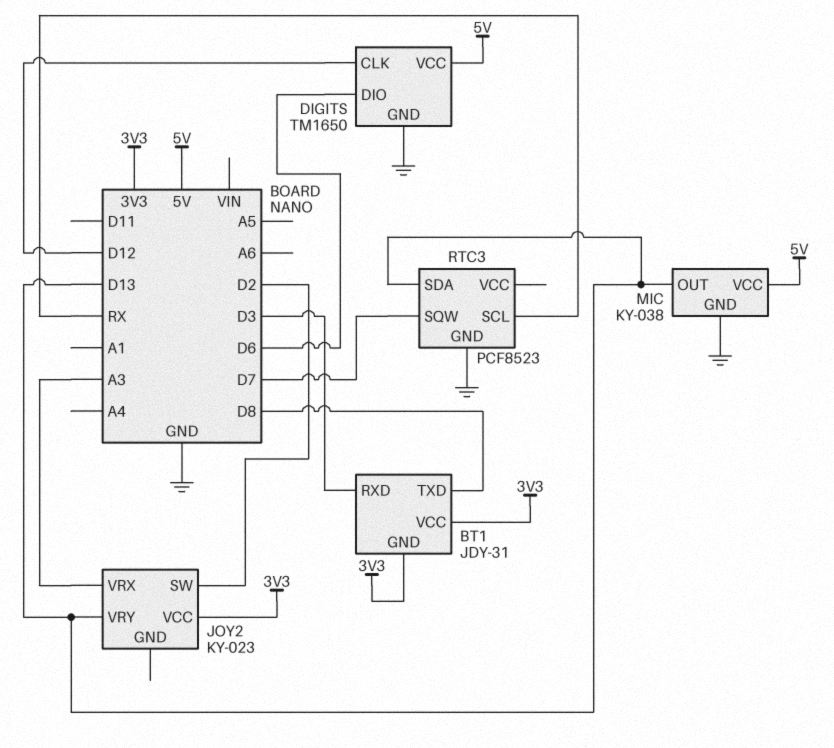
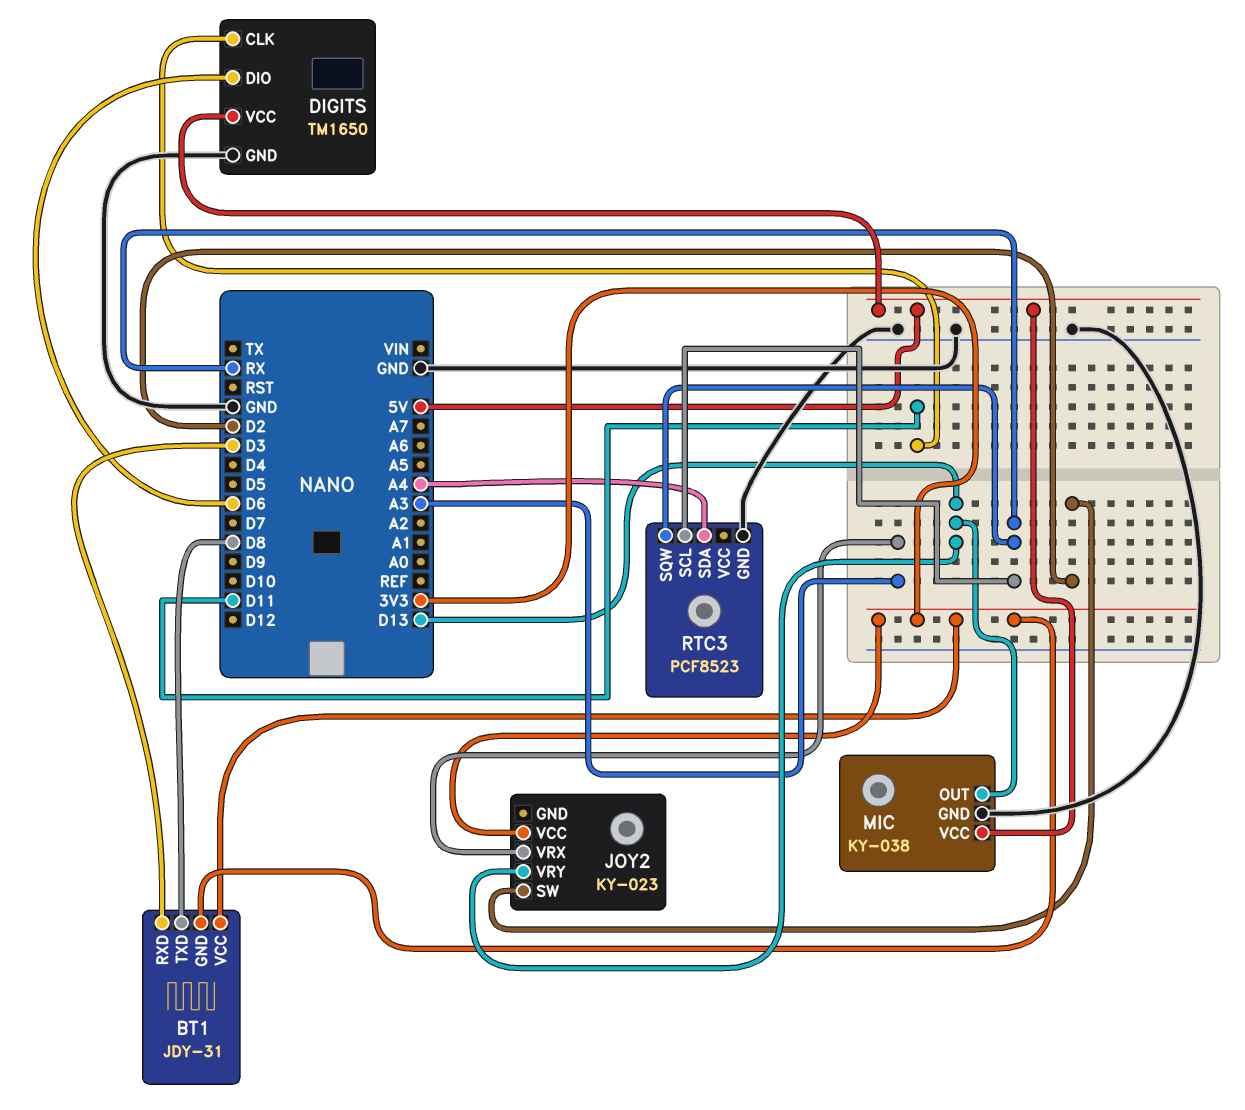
DIGITS pin CLK: D12 -> D11
RTC3 pin SDA: D13 -> A4
RTC3 pin SQW: D7 -> RX

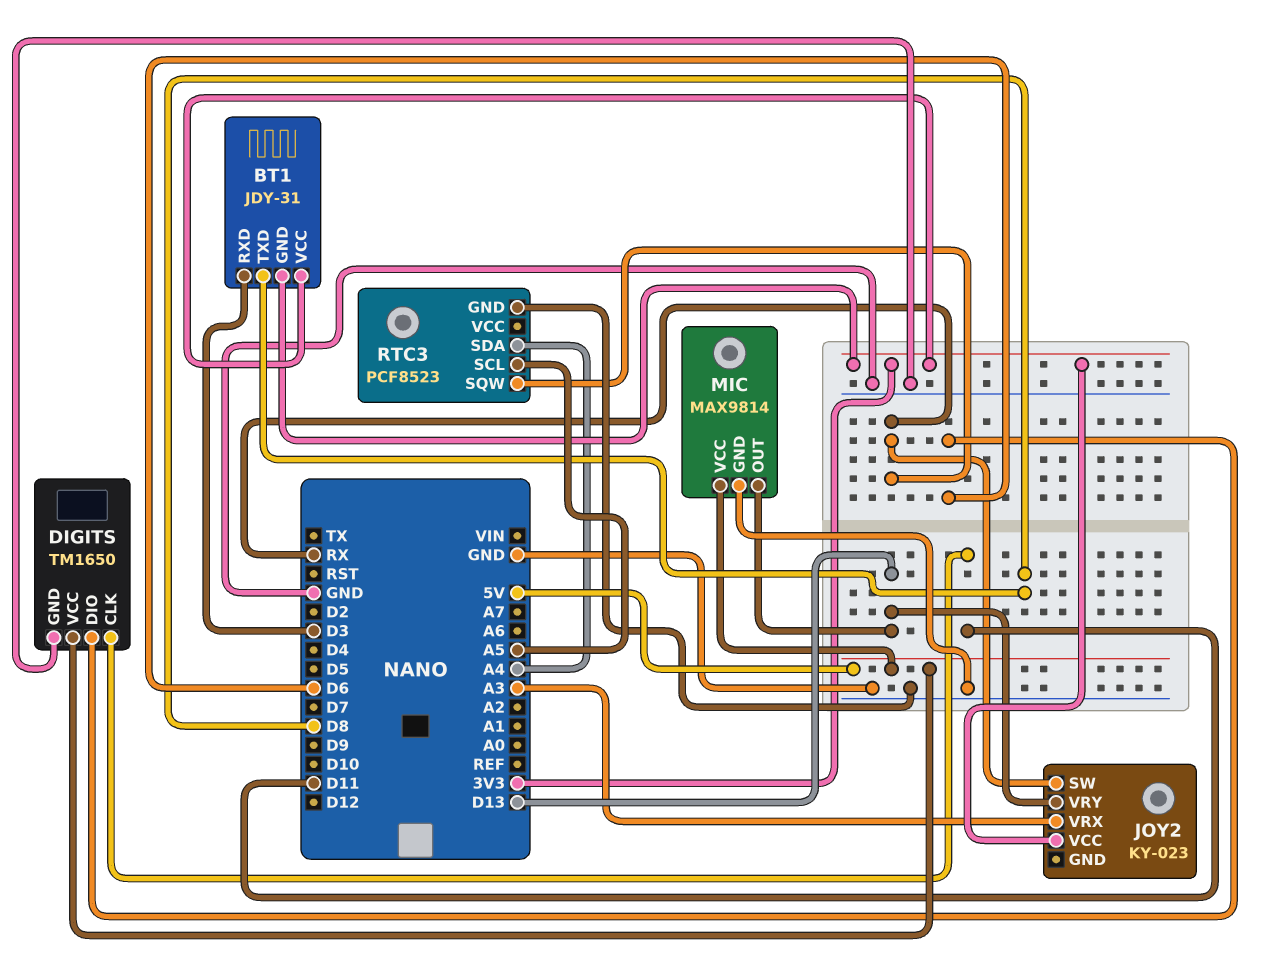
JOY2 pin SW: D2 -> RX
MIC: KY-038 -> MAX9814
RTC3 pin SCL: RX -> A5

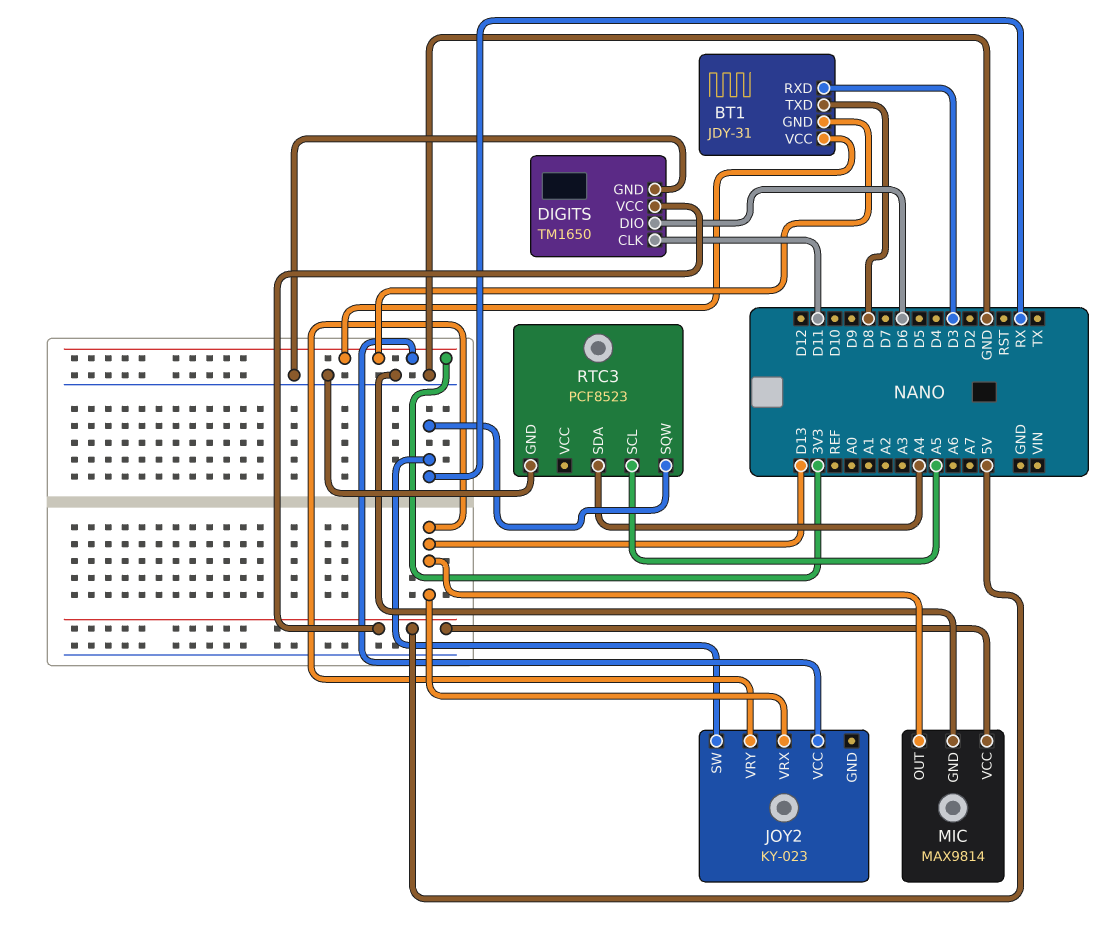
JOY2 pin VRX: A3 -> D13

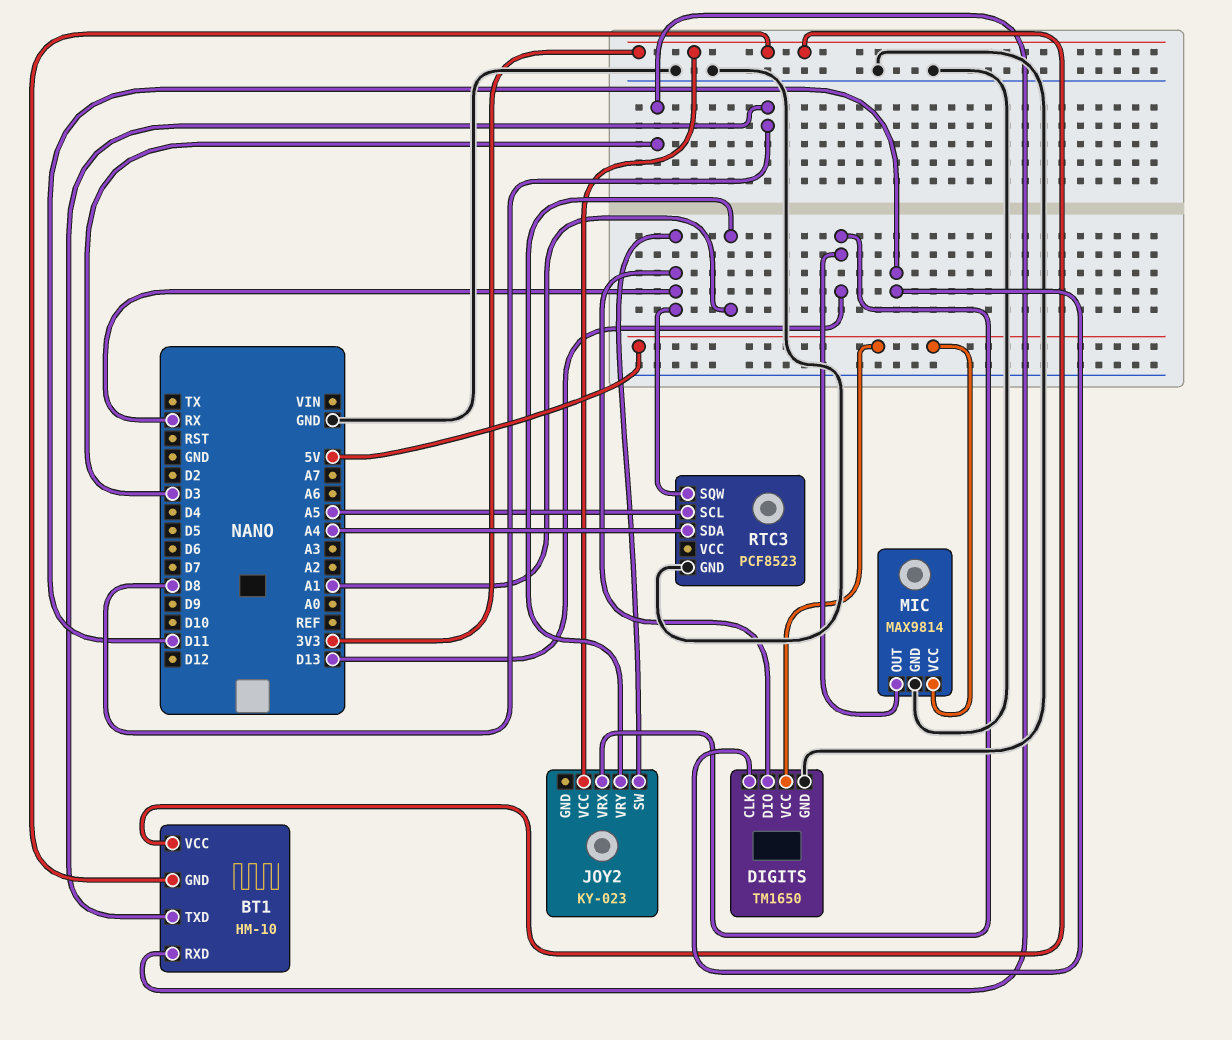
BT1: JDY-31 -> HM-10
DIGITS pin DIO: D6 -> RX
JOY2 pin VRY: D13 -> A1

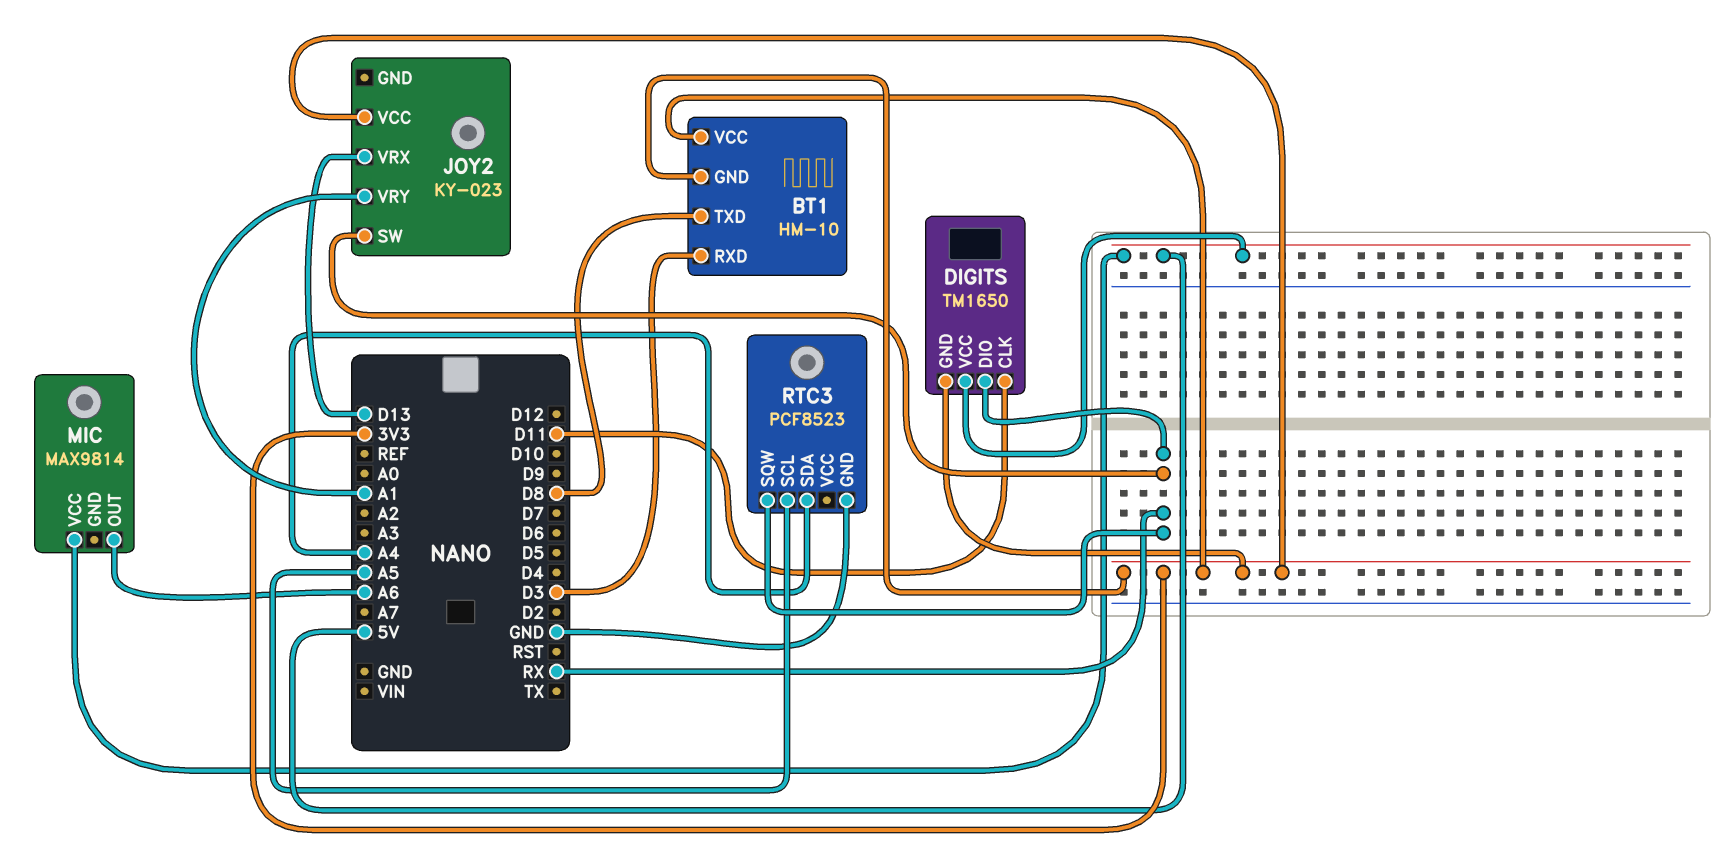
DIGITS pin GND: GND -> 3V3
MIC pin GND: GND -> none
MIC pin OUT: D13 -> A6

